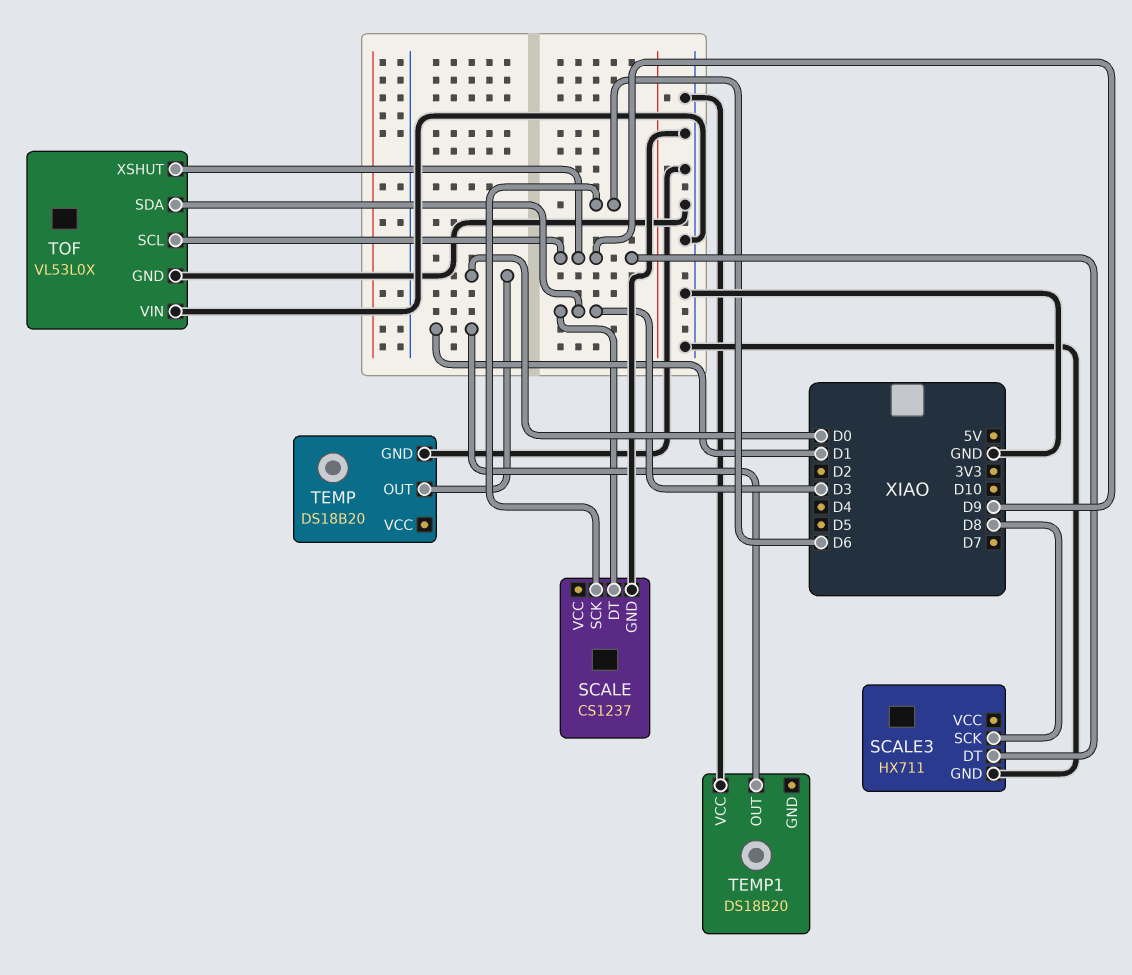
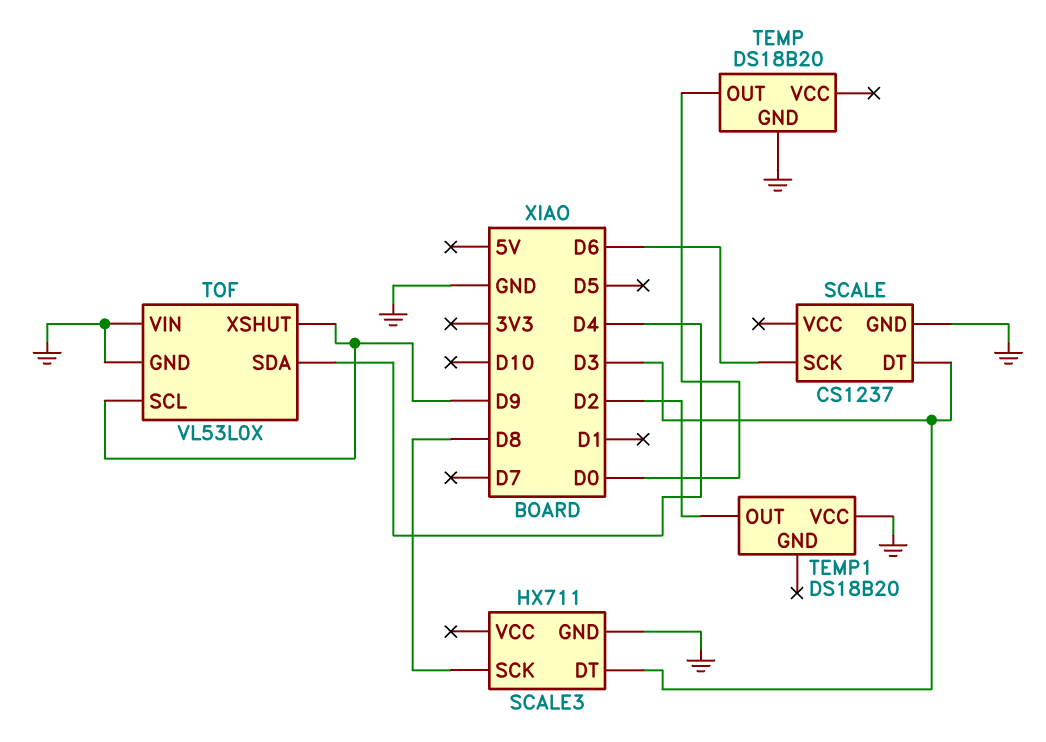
SCALE3 pin DT: D9 -> D3
TEMP1 pin OUT: D1 -> D2
TOF pin SDA: D3 -> D4

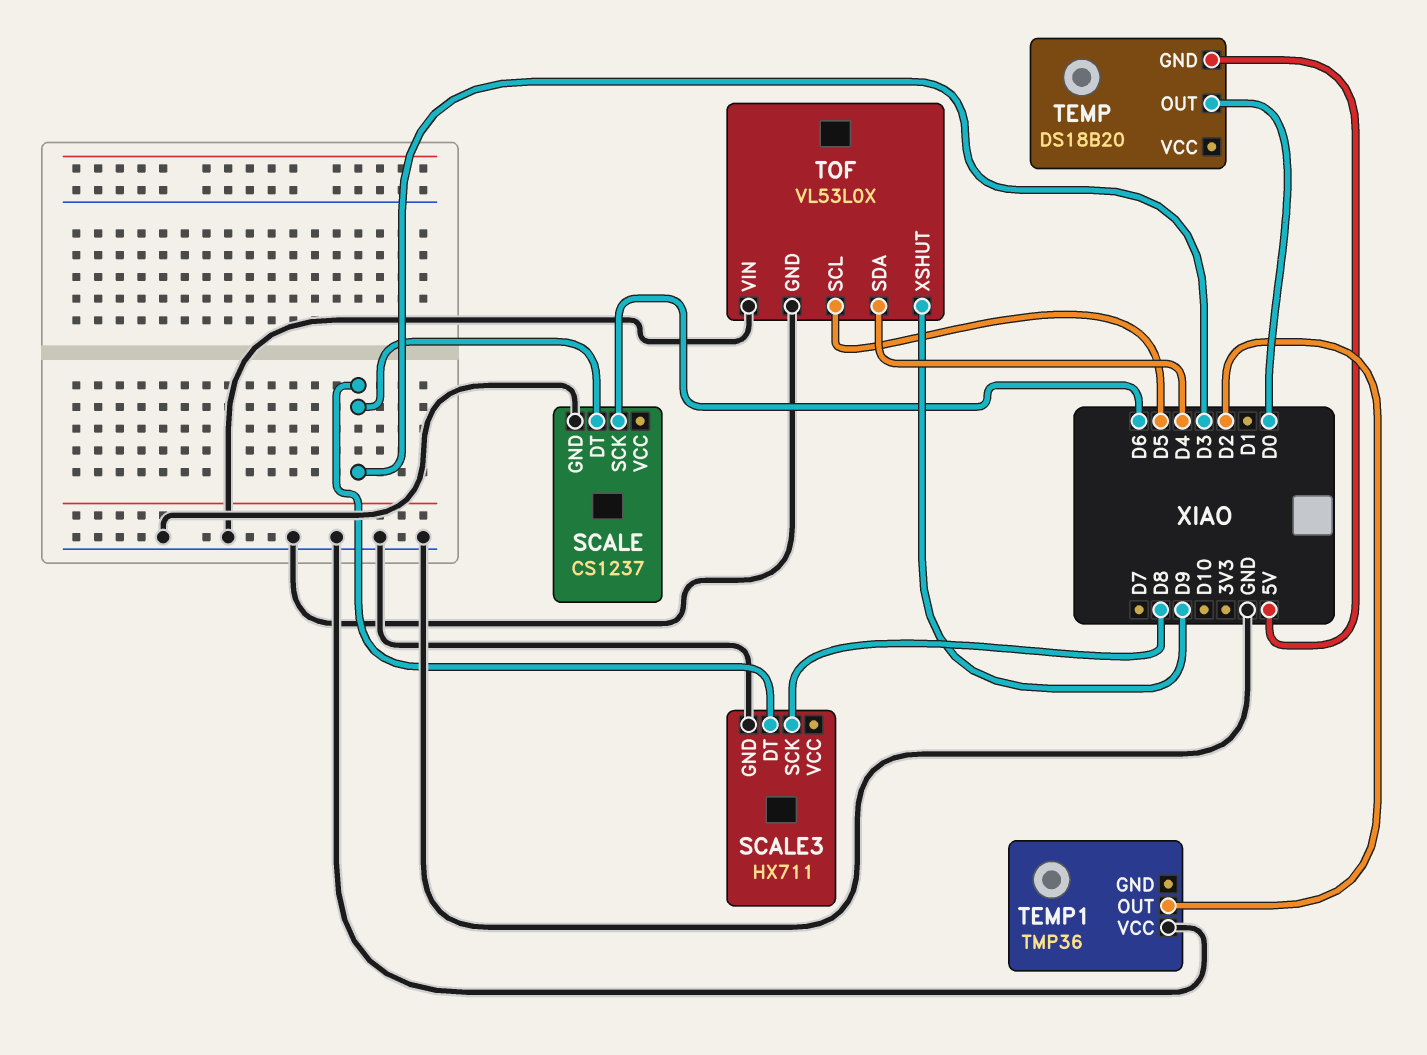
TEMP pin GND: GND -> 5V
TEMP1: DS18B20 -> TMP36
TOF pin SCL: D9 -> D5

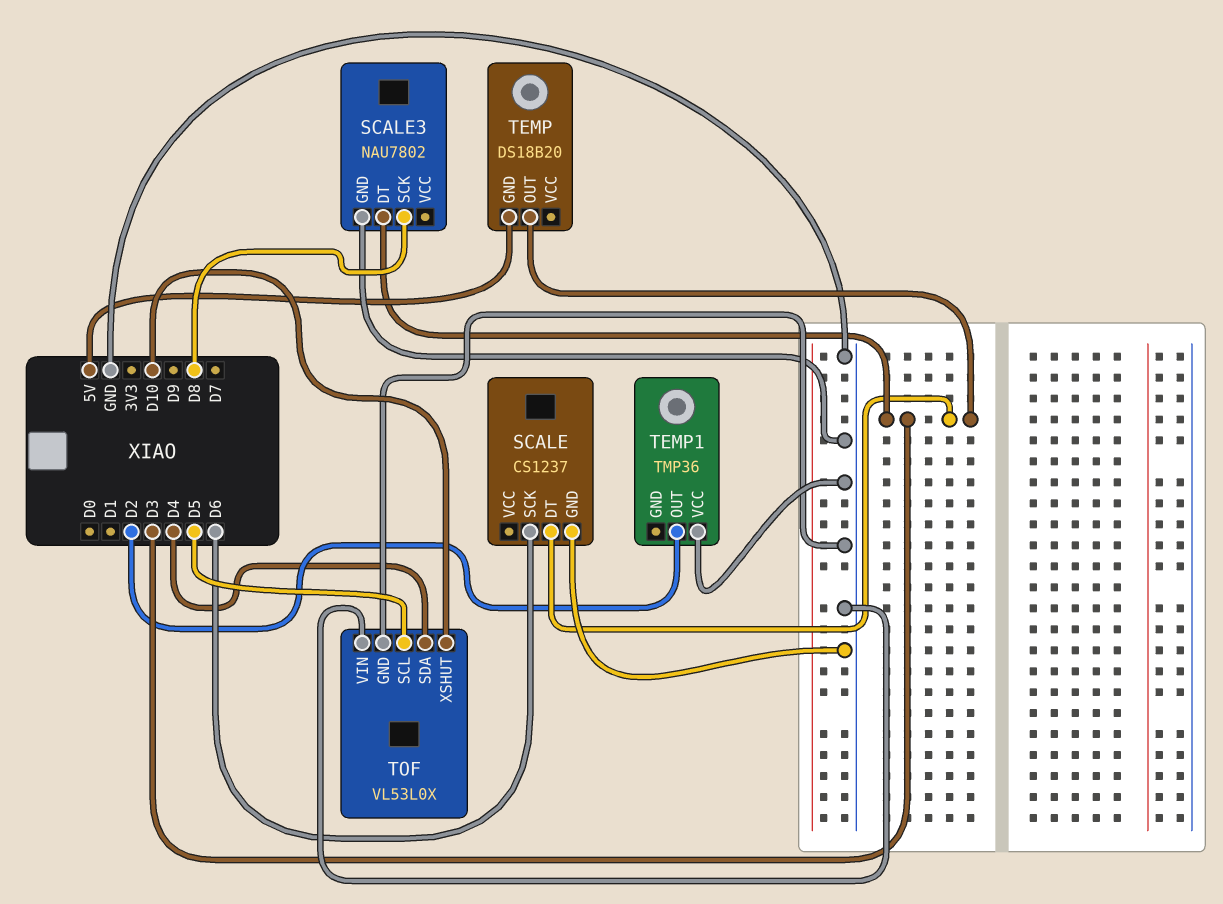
SCALE3: HX711 -> NAU7802
TEMP pin OUT: D0 -> D3
TOF pin XSHUT: D9 -> D10

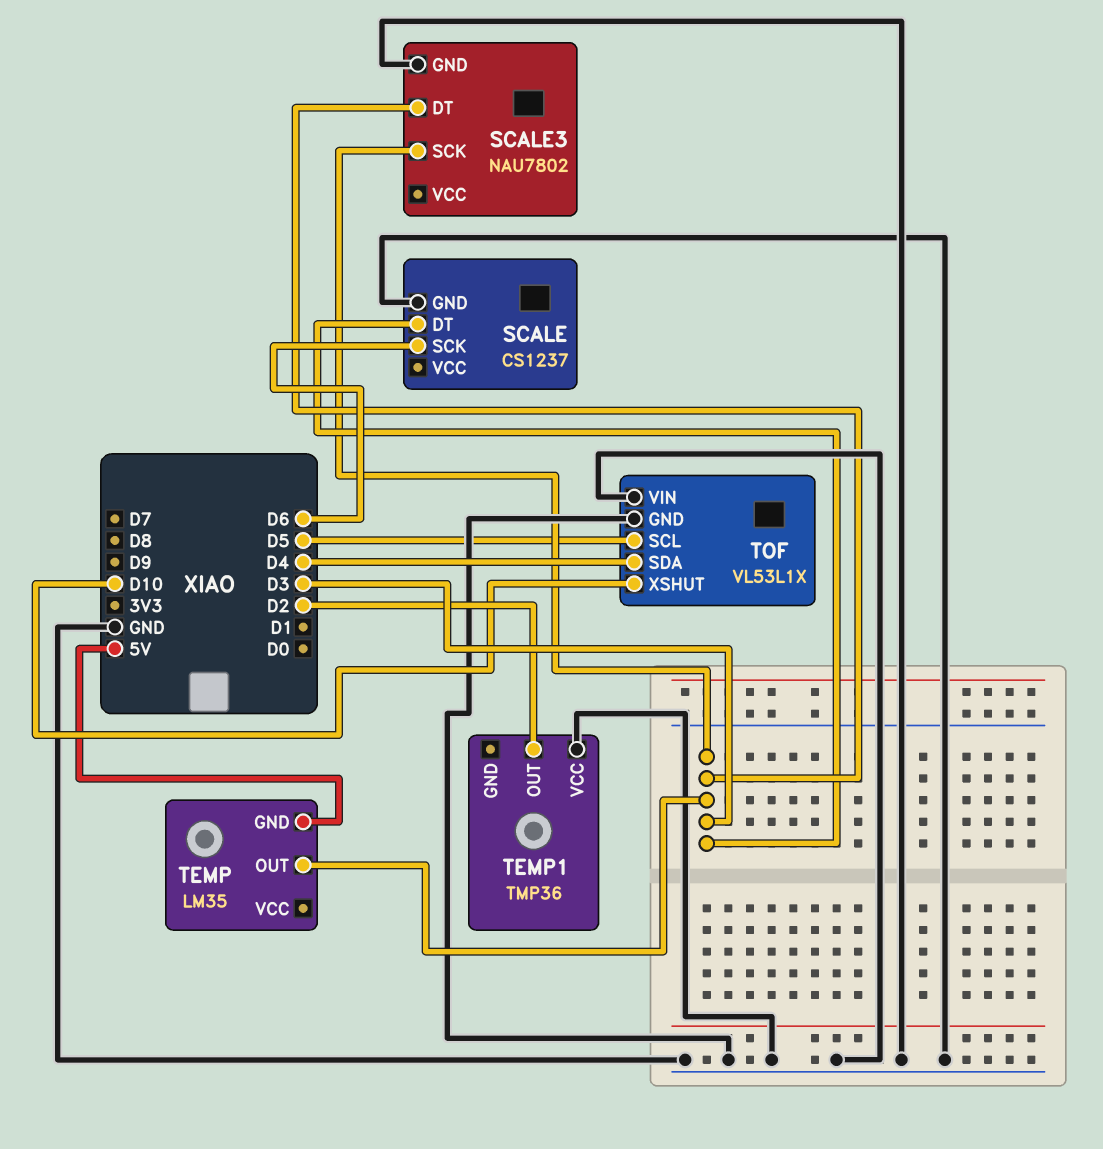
SCALE3 pin SCK: D8 -> D3
TEMP: DS18B20 -> LM35
TOF: VL53L0X -> VL53L1X

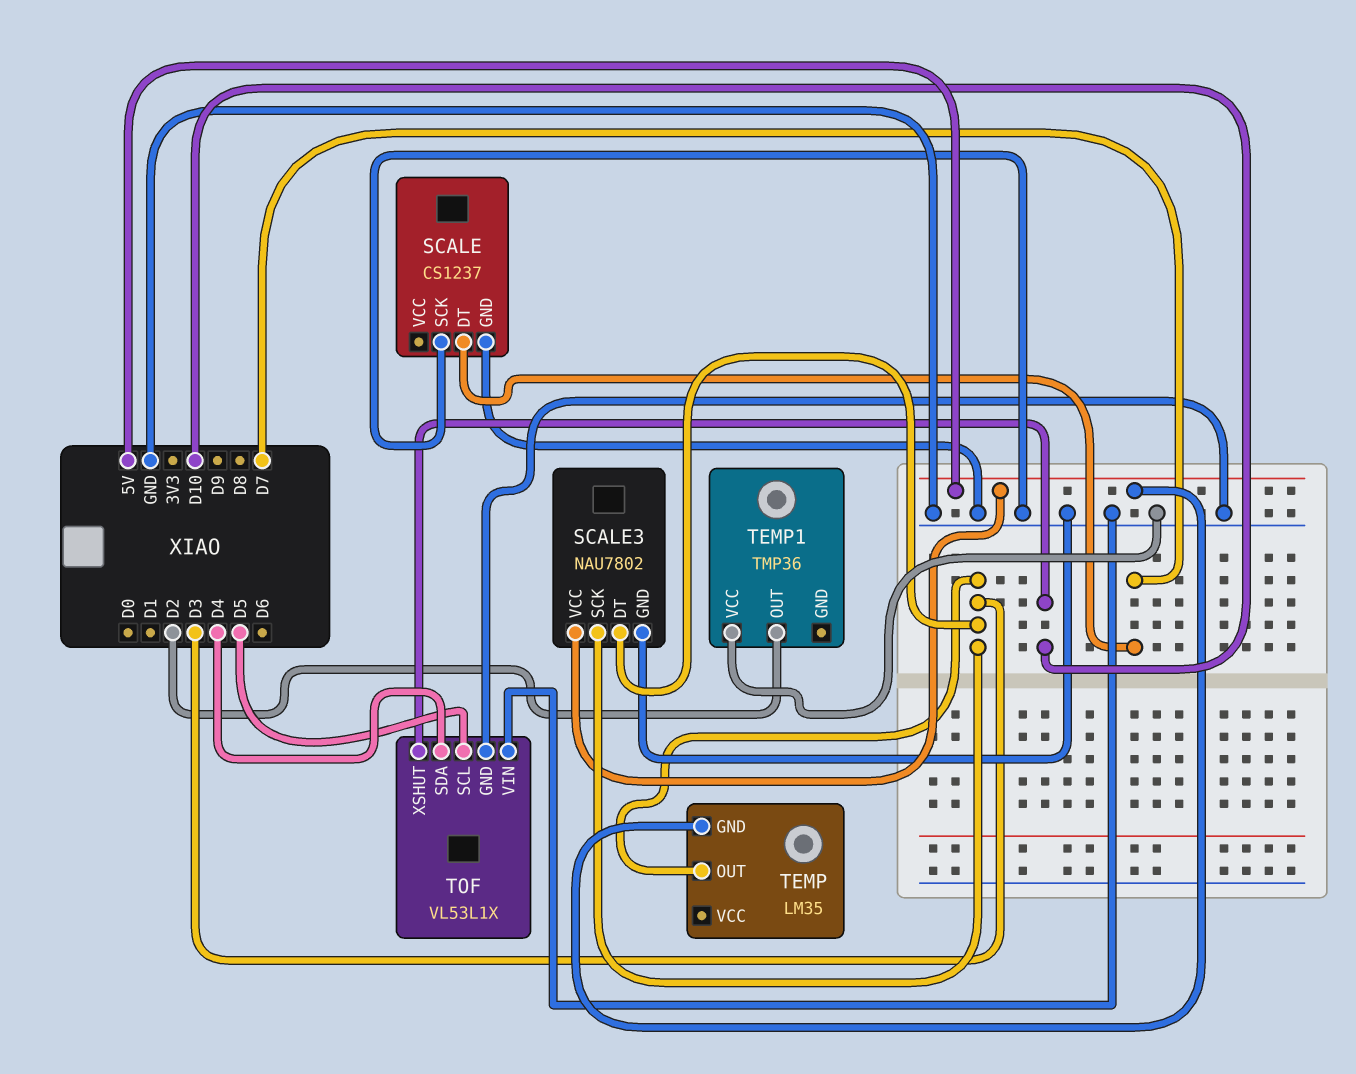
SCALE pin DT: D3 -> D7
SCALE pin SCK: D6 -> GND
SCALE3 pin VCC: none -> 5V

